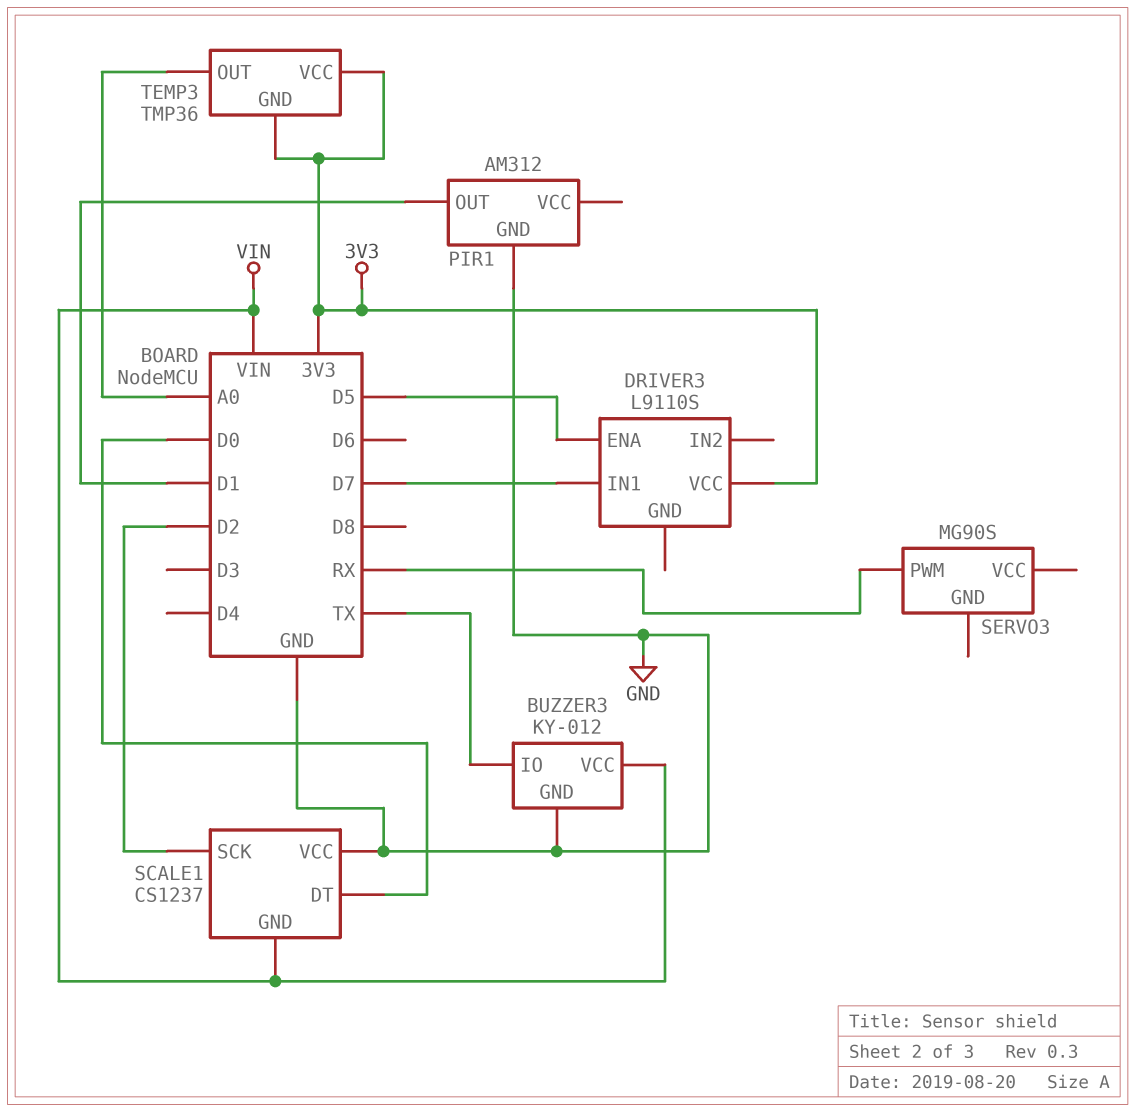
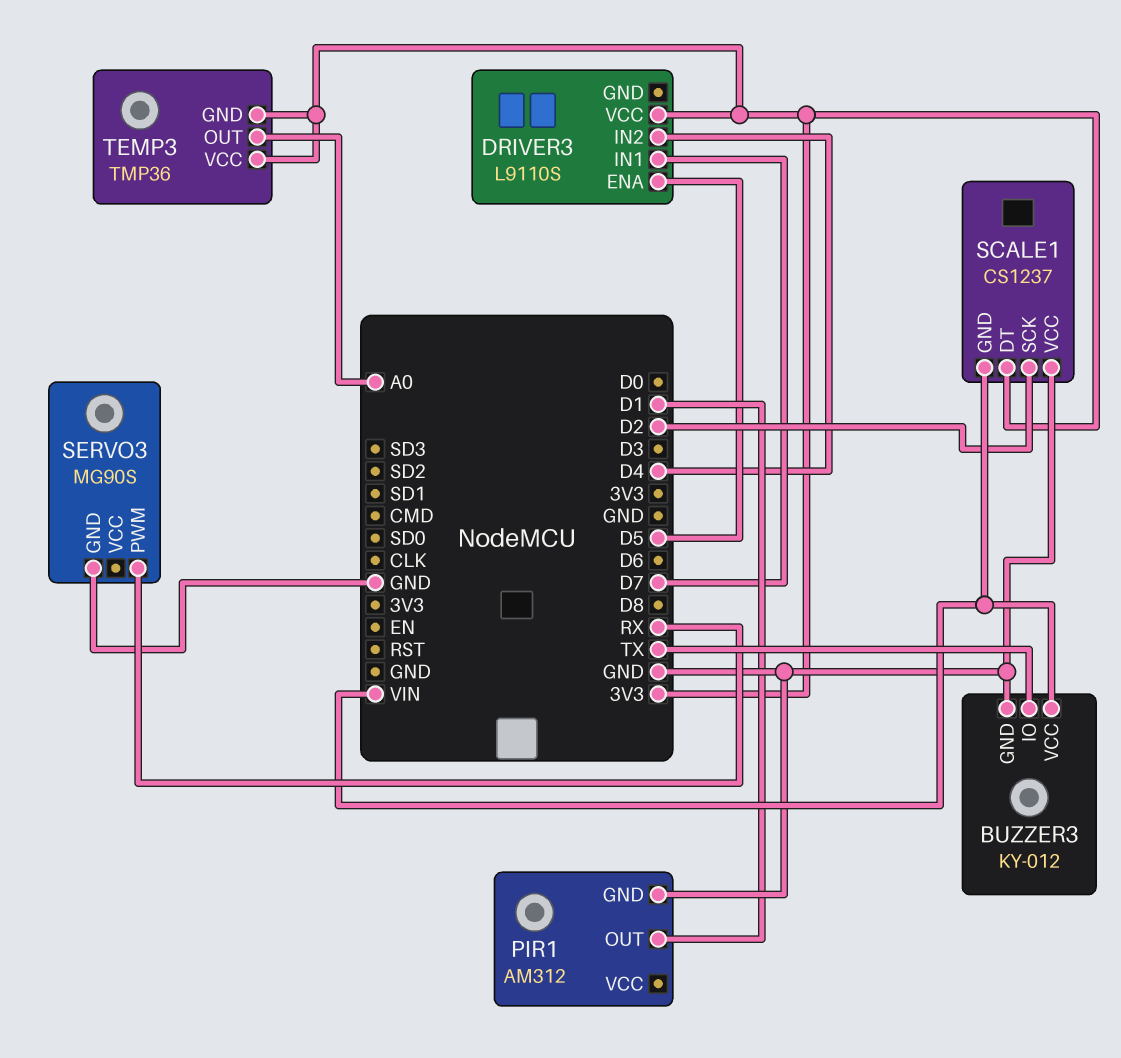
DRIVER3 pin IN2: none -> D4
SCALE1 pin DT: D0 -> 3V3
SERVO3 pin GND: none -> GND

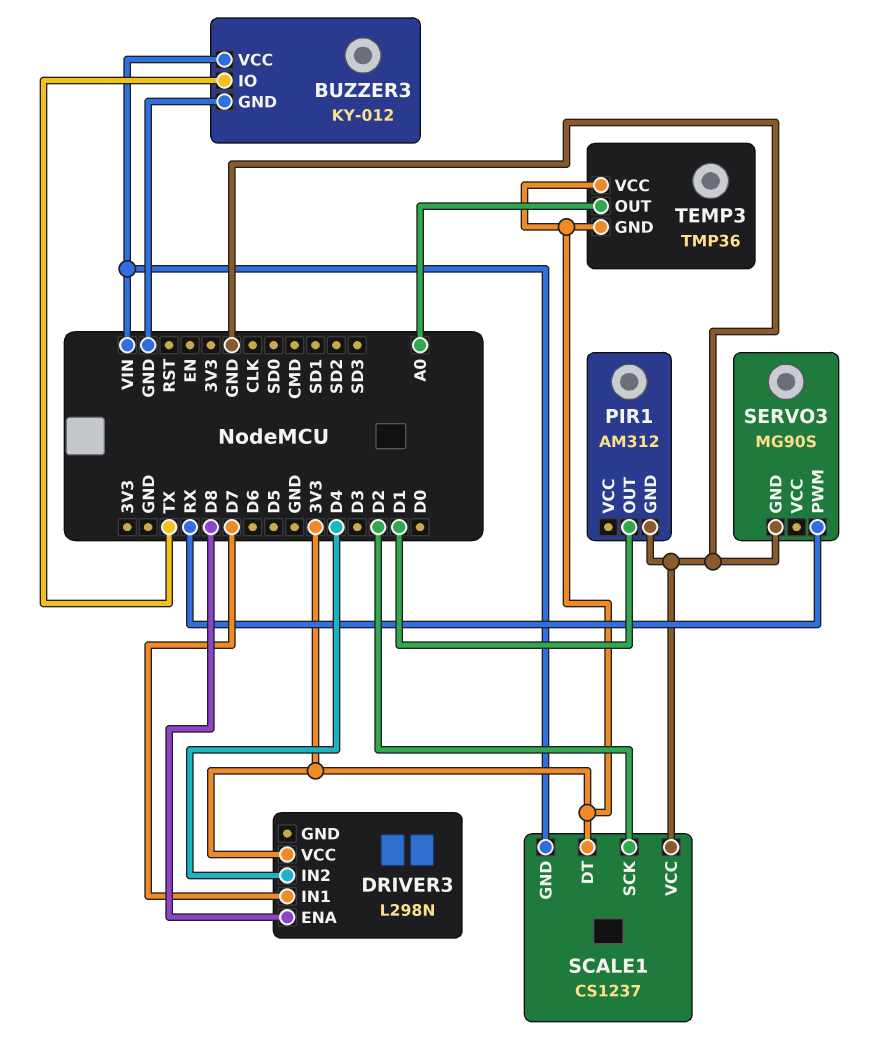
DRIVER3: L9110S -> L298N
DRIVER3 pin ENA: D5 -> D8

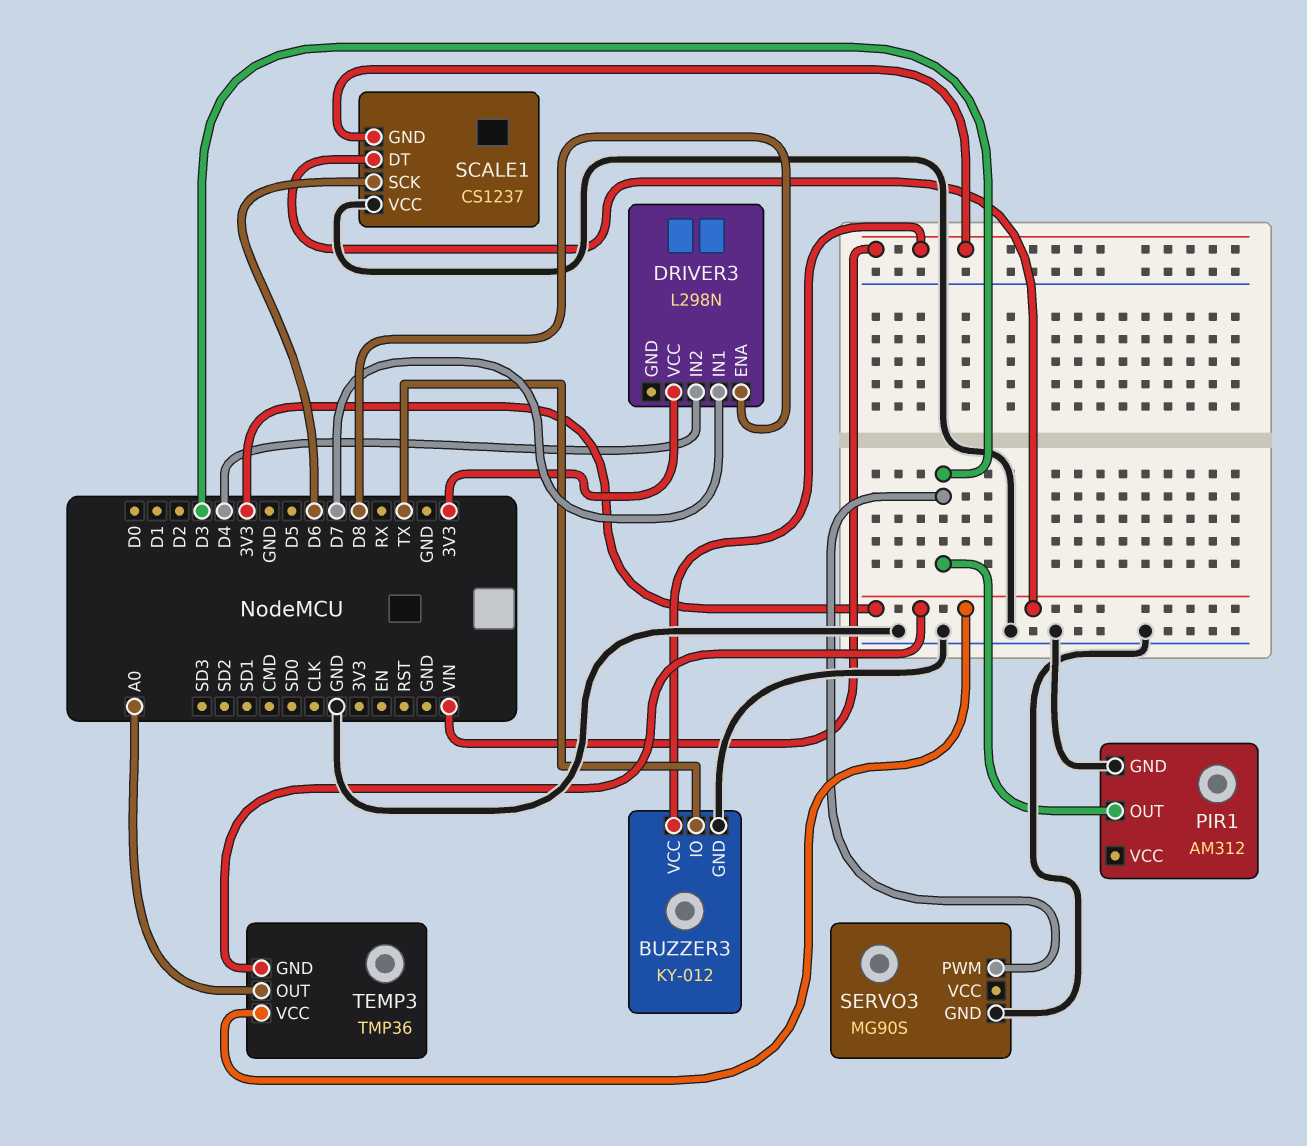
PIR1 pin OUT: D1 -> D3
SCALE1 pin SCK: D2 -> D6
SERVO3 pin PWM: RX -> D3

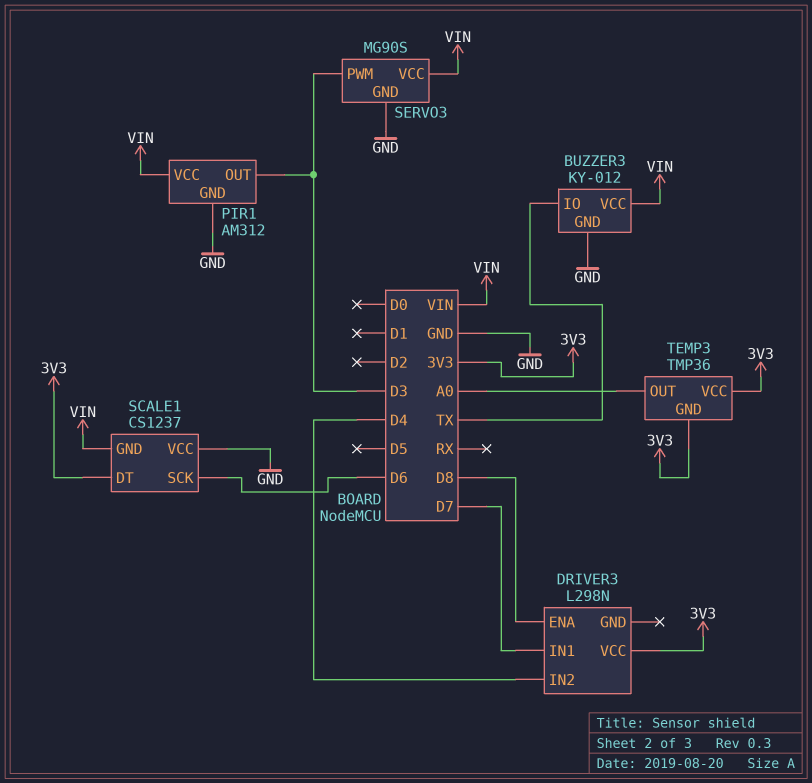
PIR1 pin VCC: none -> VIN
SERVO3 pin VCC: none -> VIN

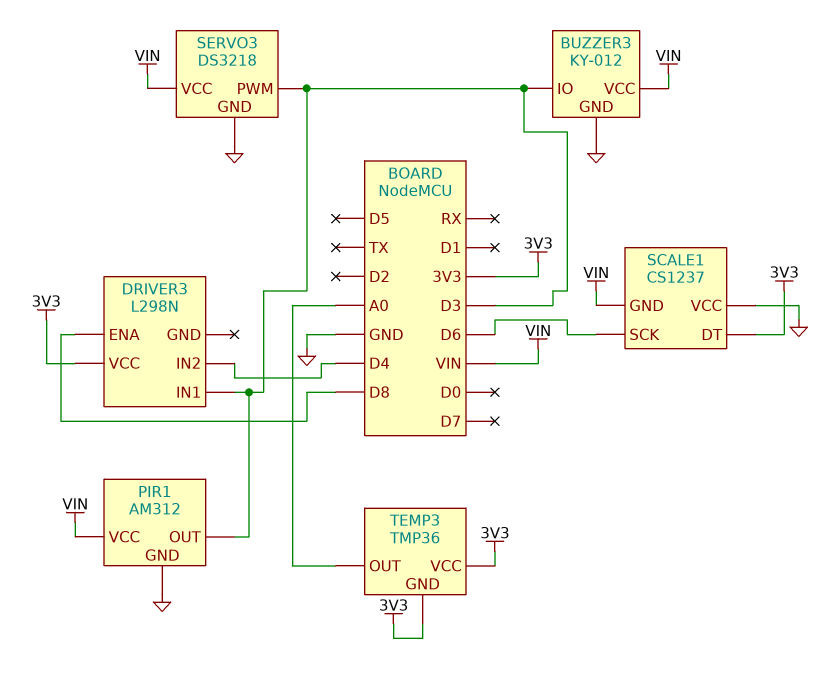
BUZZER3 pin IO: TX -> D3
DRIVER3 pin IN1: D7 -> D3
SERVO3: MG90S -> DS3218

